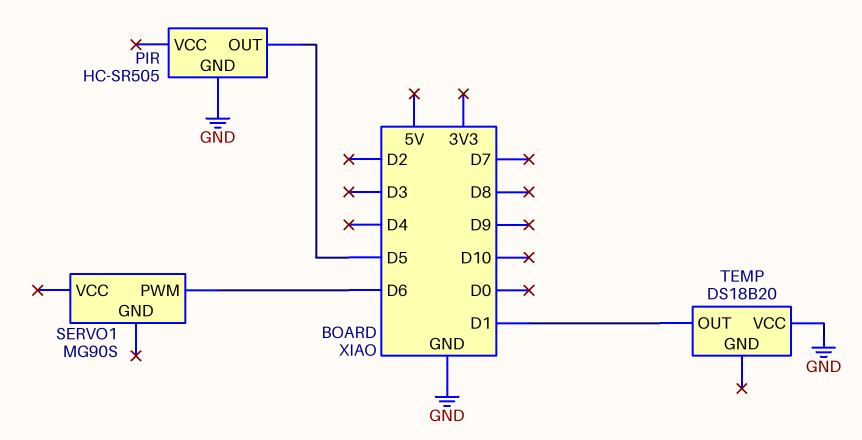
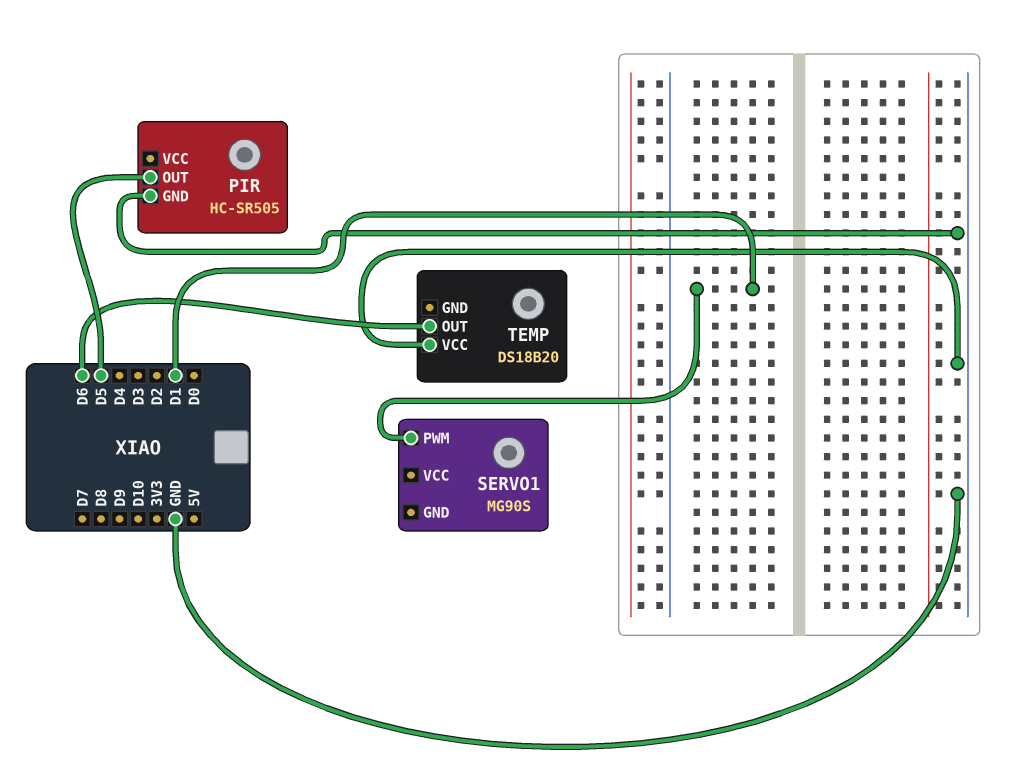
SERVO1 pin PWM: D6 -> D1
TEMP pin OUT: D1 -> D6

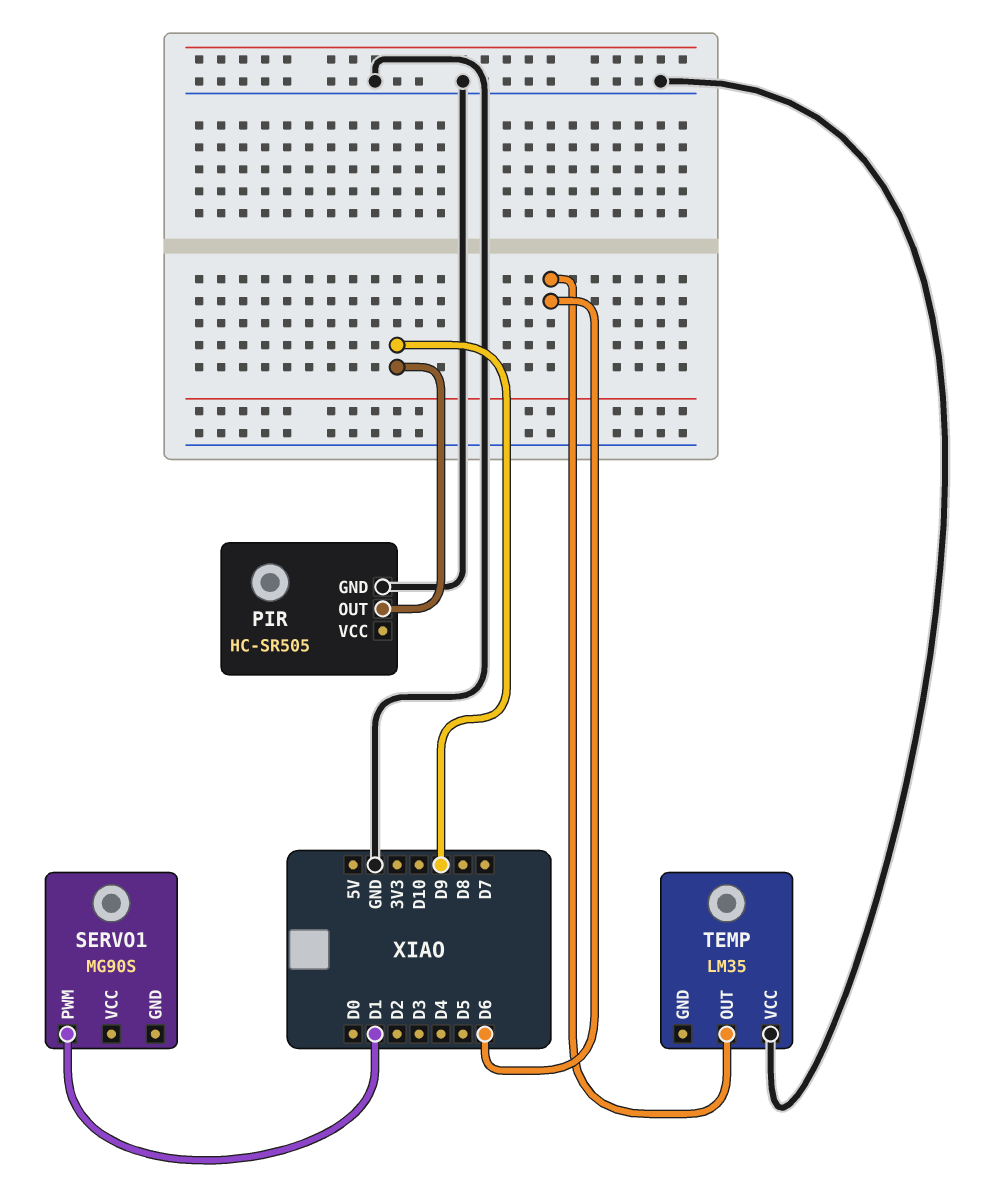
PIR pin OUT: D5 -> D9
TEMP: DS18B20 -> LM35

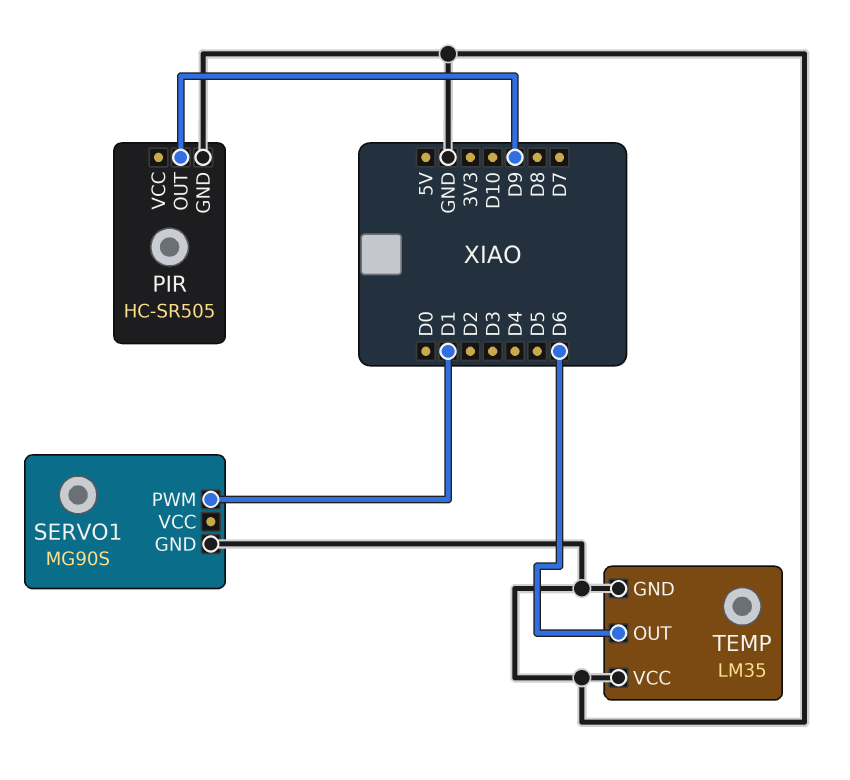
SERVO1 pin GND: none -> GND
TEMP pin GND: none -> GND

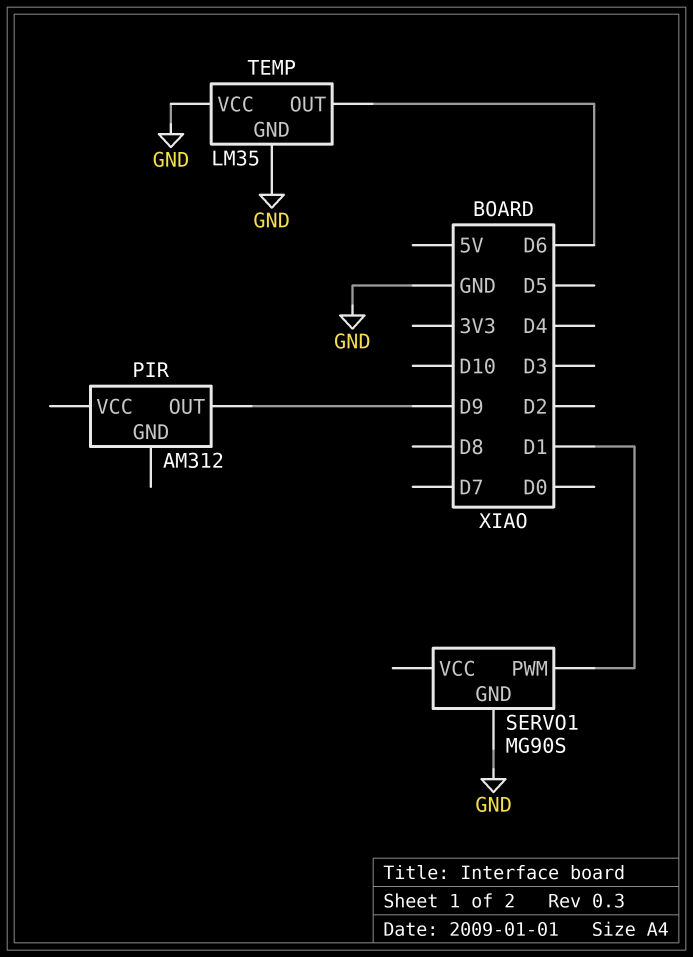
PIR: HC-SR505 -> AM312
PIR pin GND: GND -> none

